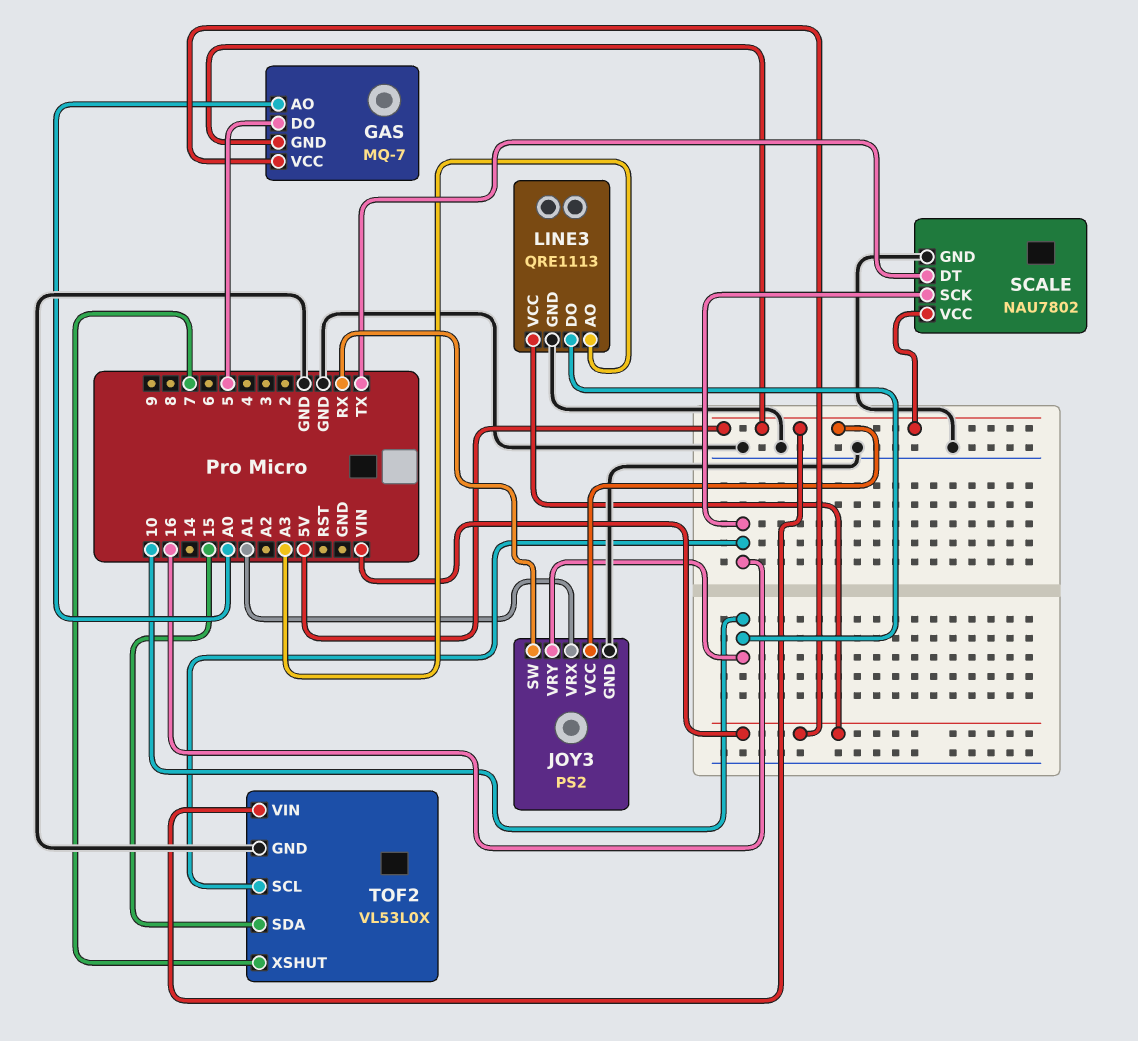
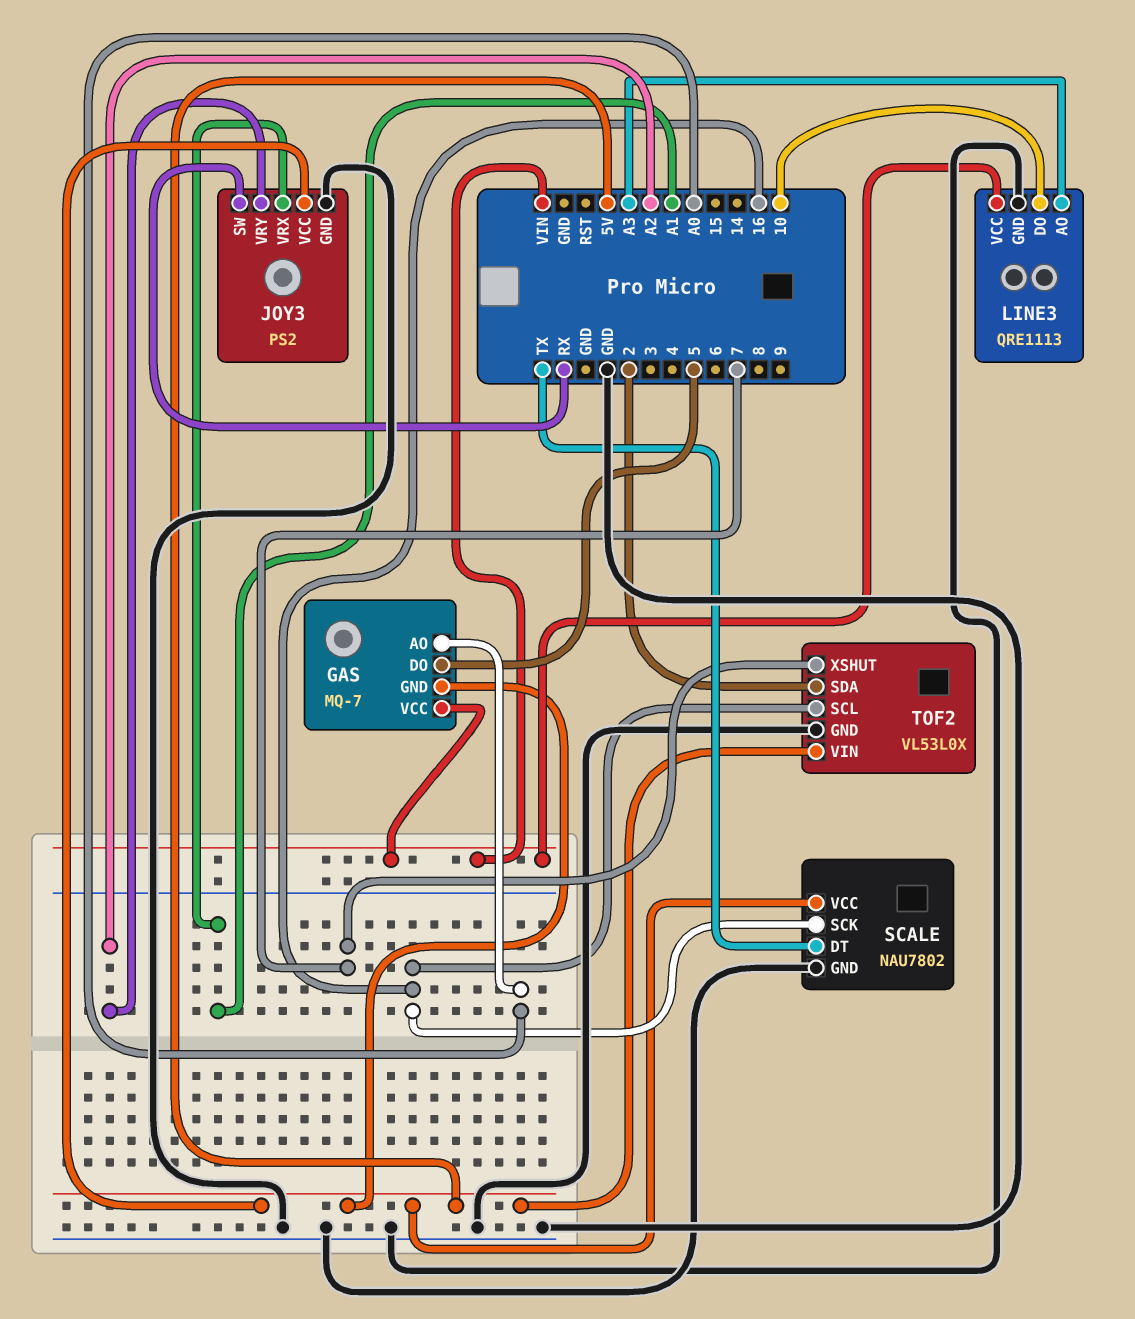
JOY3 pin VRY: 10 -> A2
TOF2 pin SDA: 15 -> 2

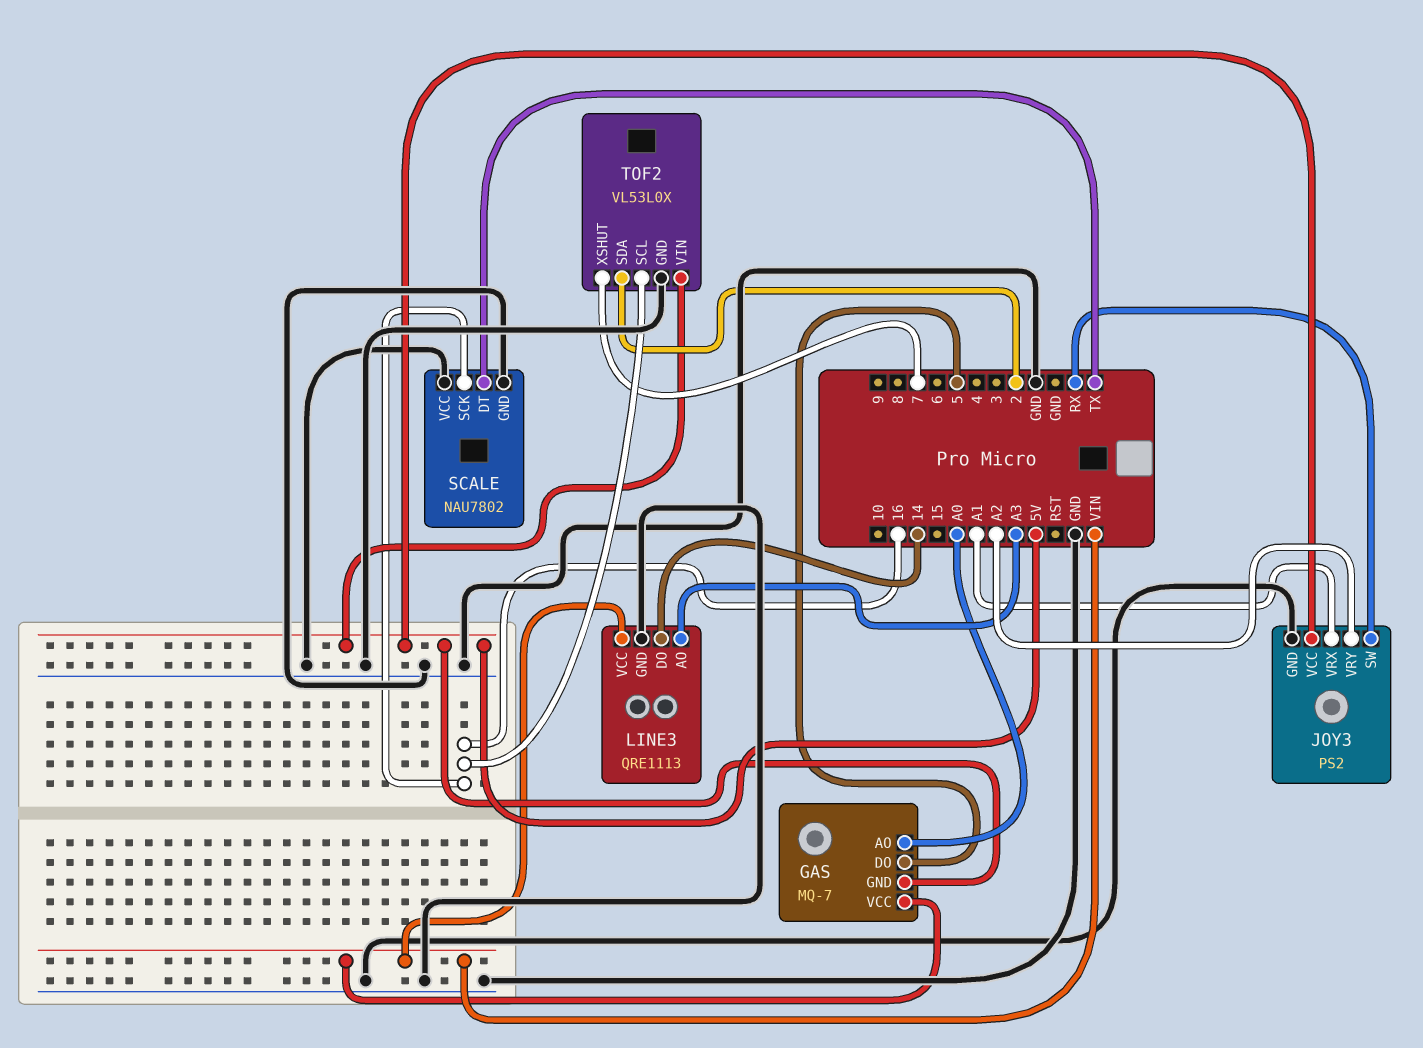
LINE3 pin DO: 10 -> 14
SCALE pin VCC: 5V -> GND

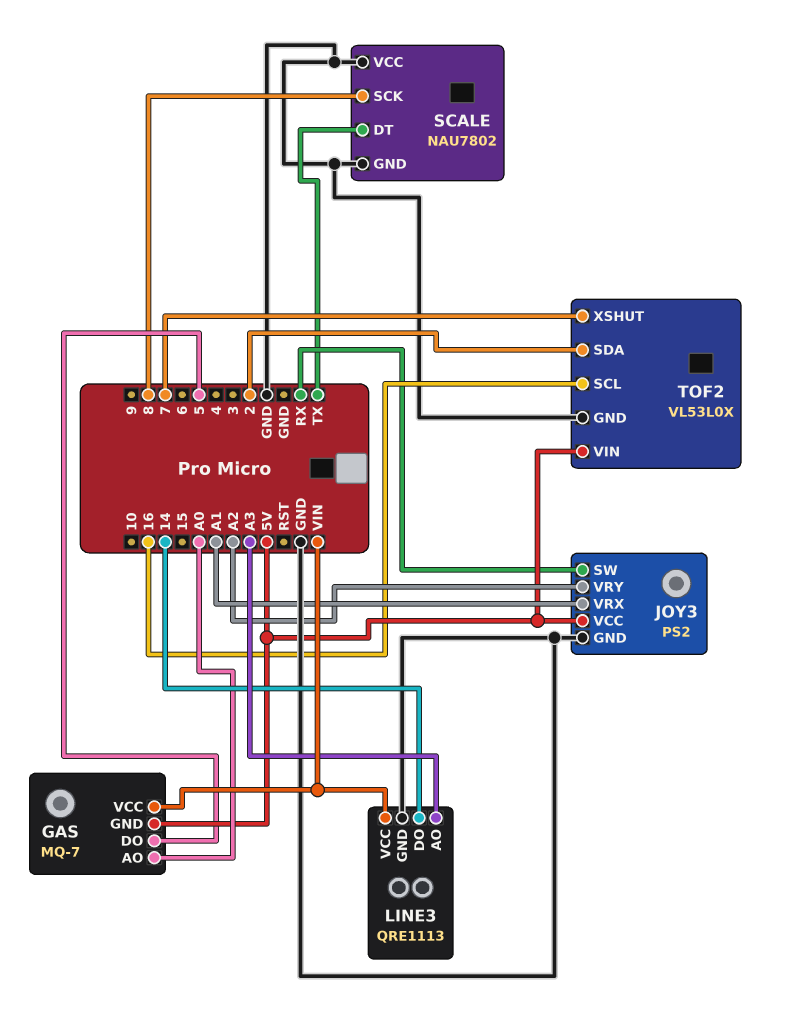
SCALE pin SCK: 16 -> 8

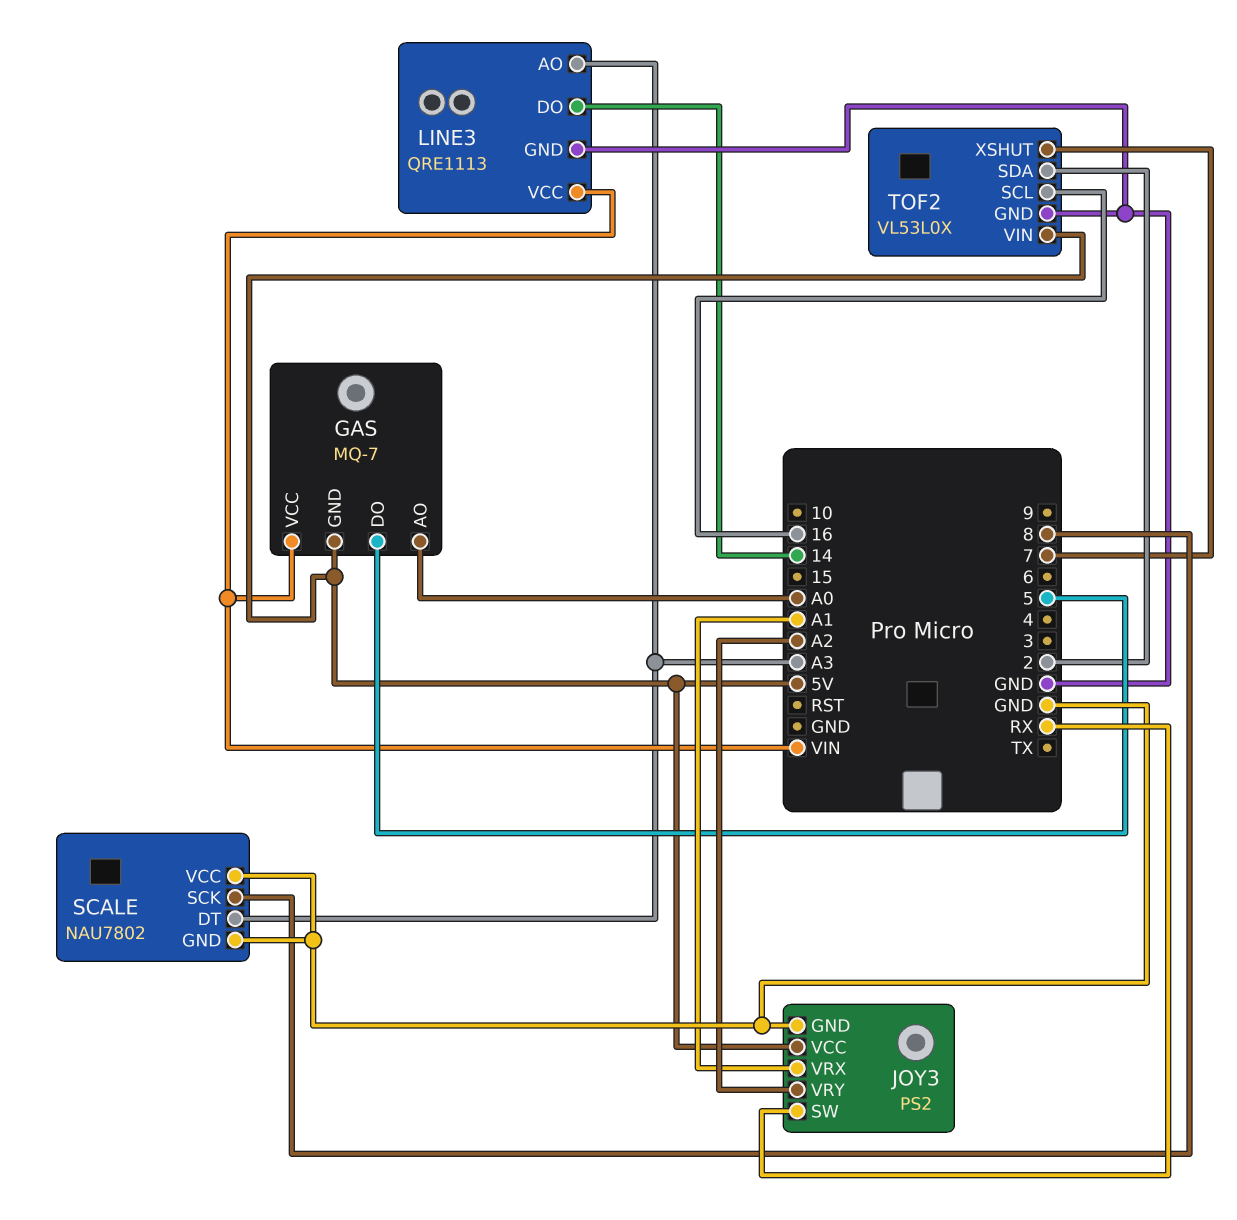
SCALE pin DT: TX -> A3

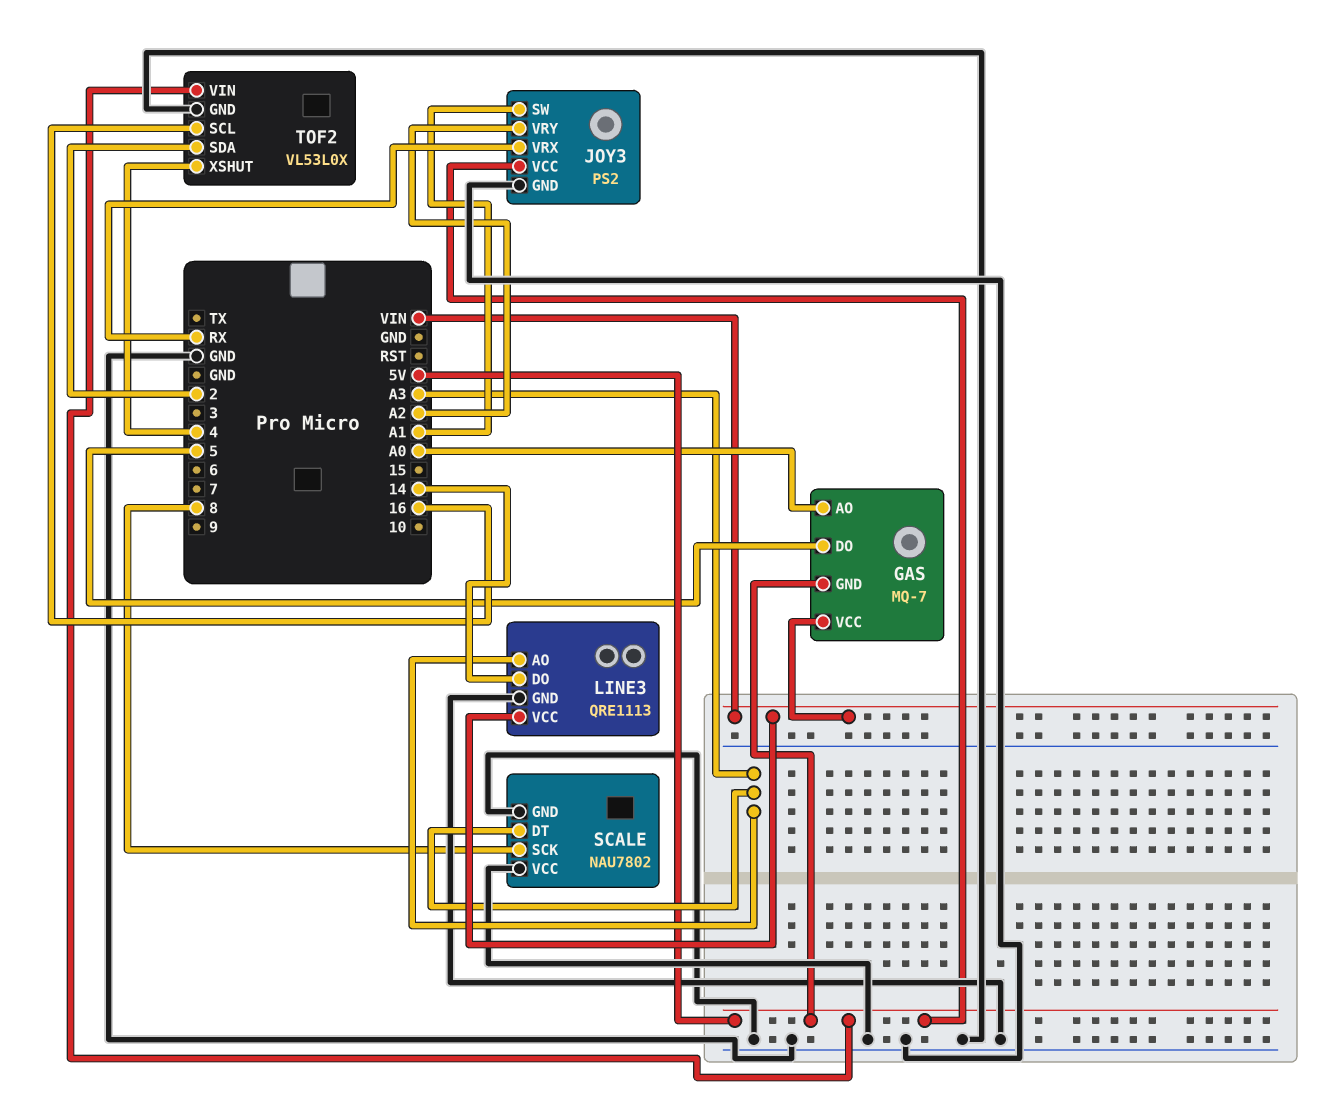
JOY3 pin SW: RX -> A1
JOY3 pin VRX: A1 -> RX
TOF2 pin XSHUT: 7 -> 4

